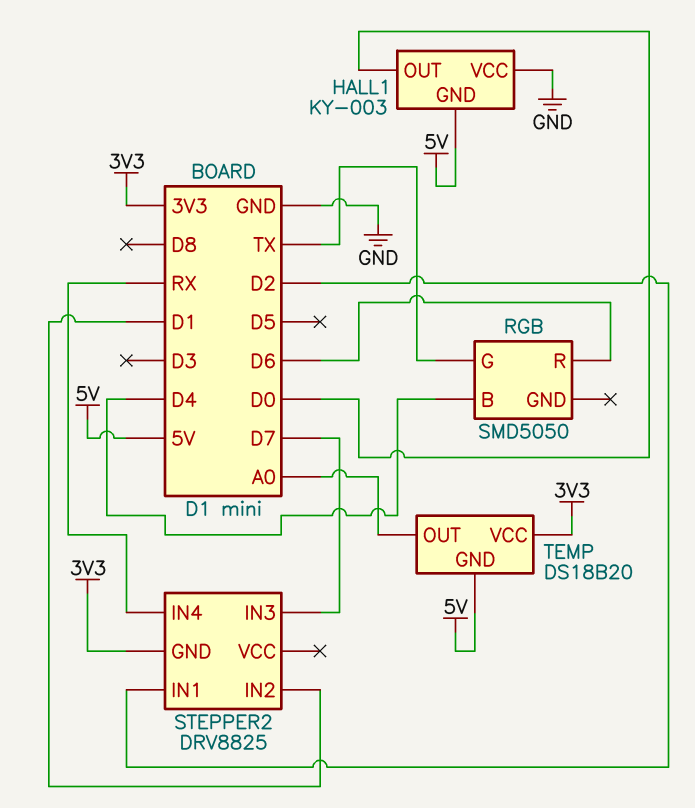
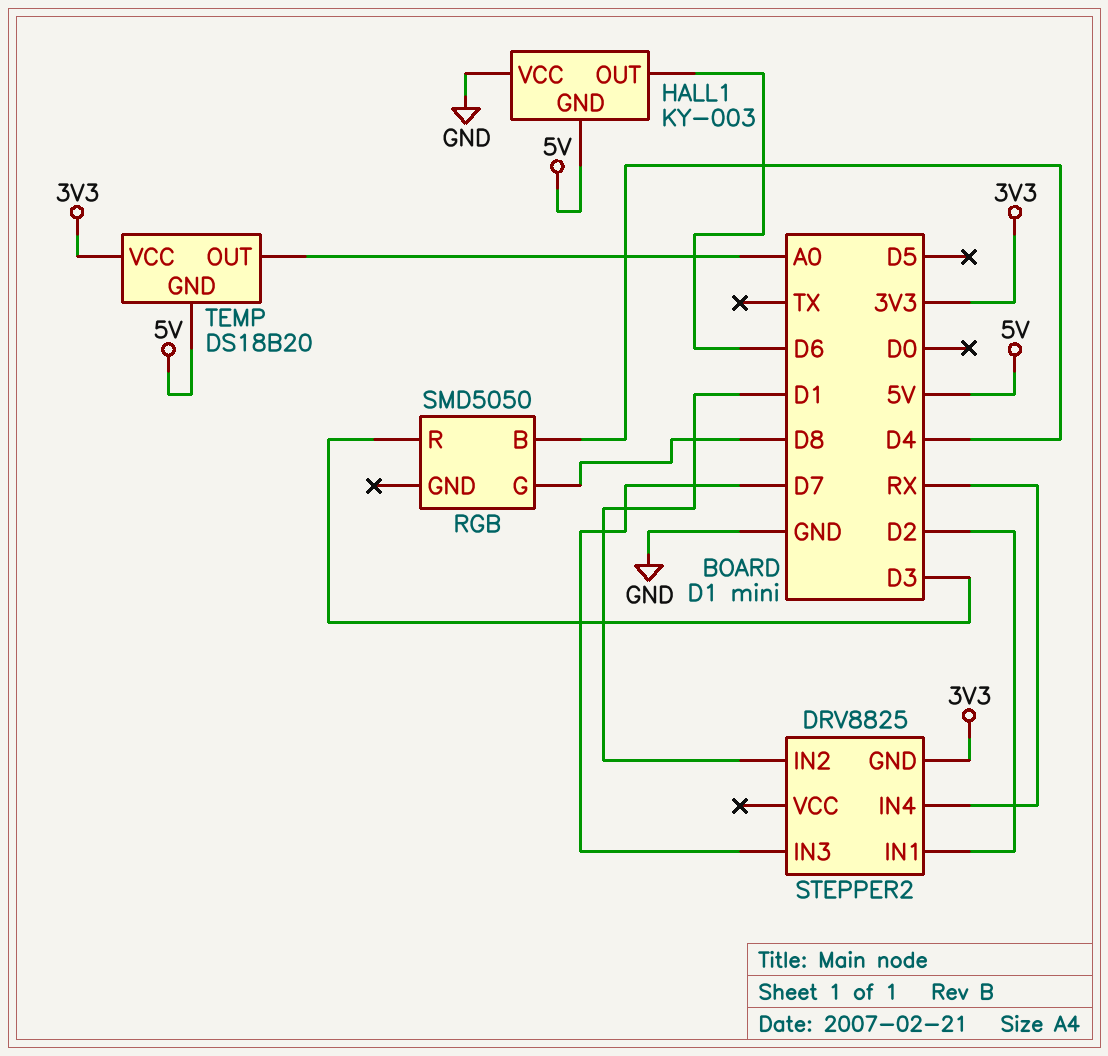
HALL1 pin OUT: D0 -> D6
RGB pin G: TX -> D8
RGB pin R: D6 -> D3

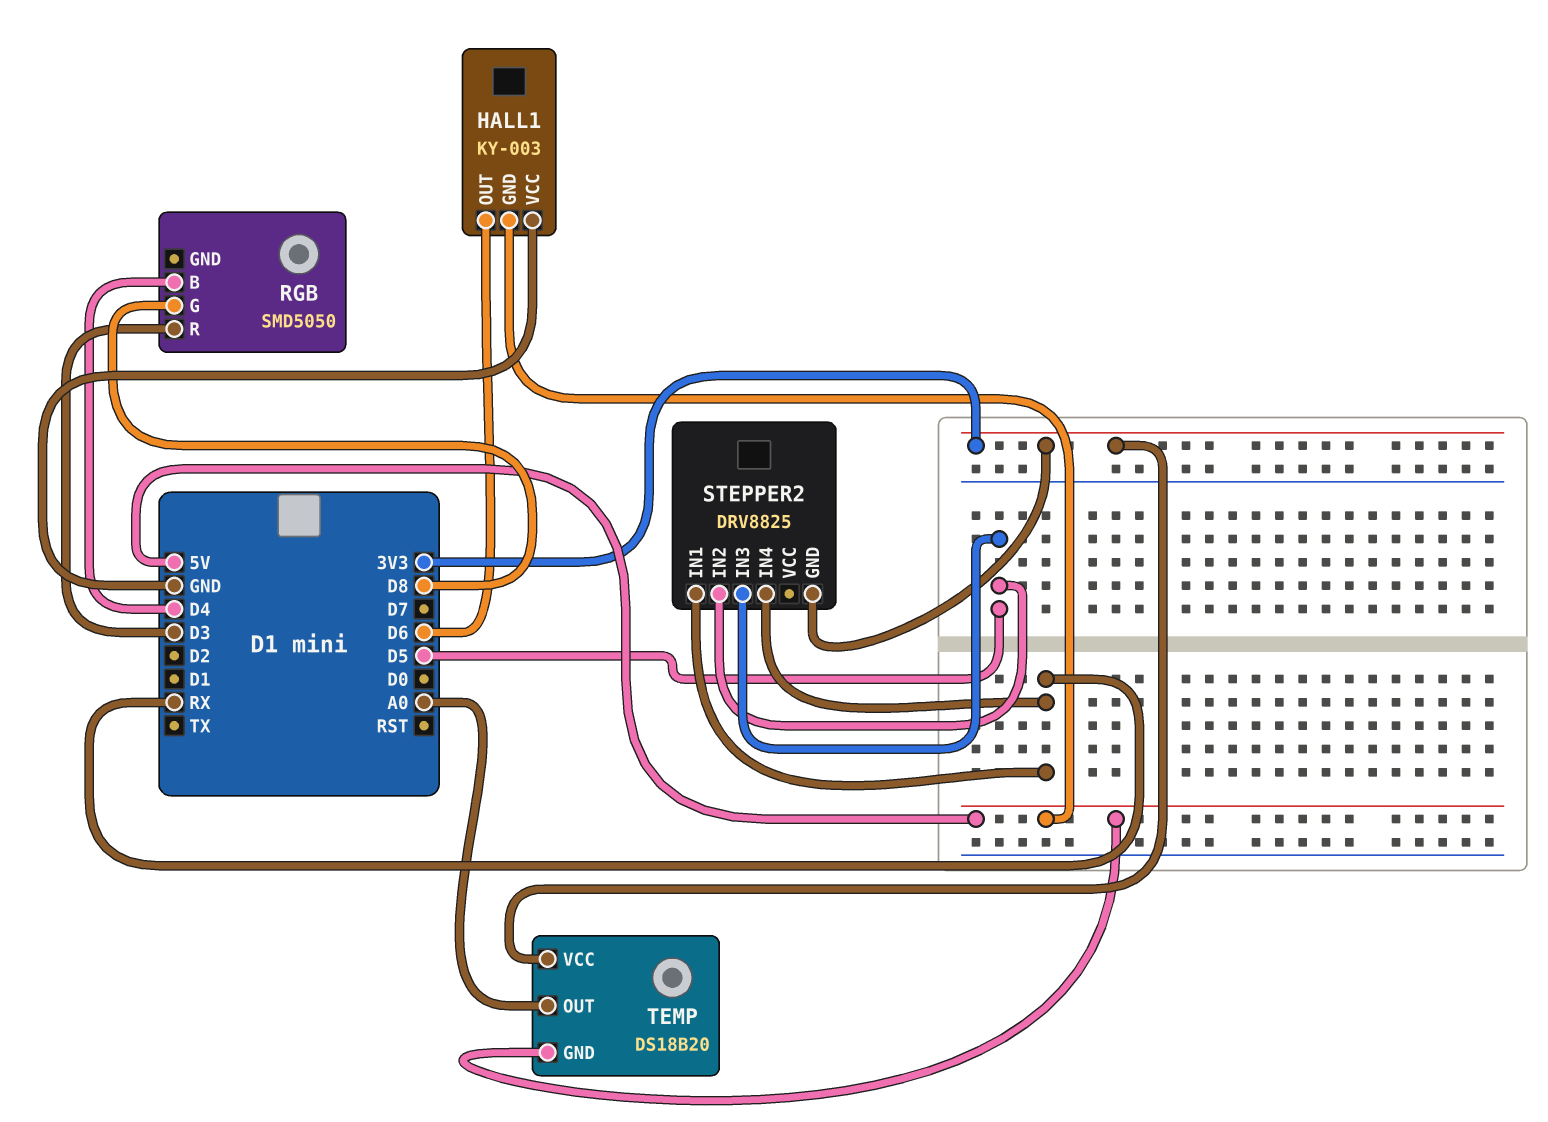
STEPPER2 pin IN1: D2 -> RX
STEPPER2 pin IN2: D1 -> D5
STEPPER2 pin IN3: D7 -> D5

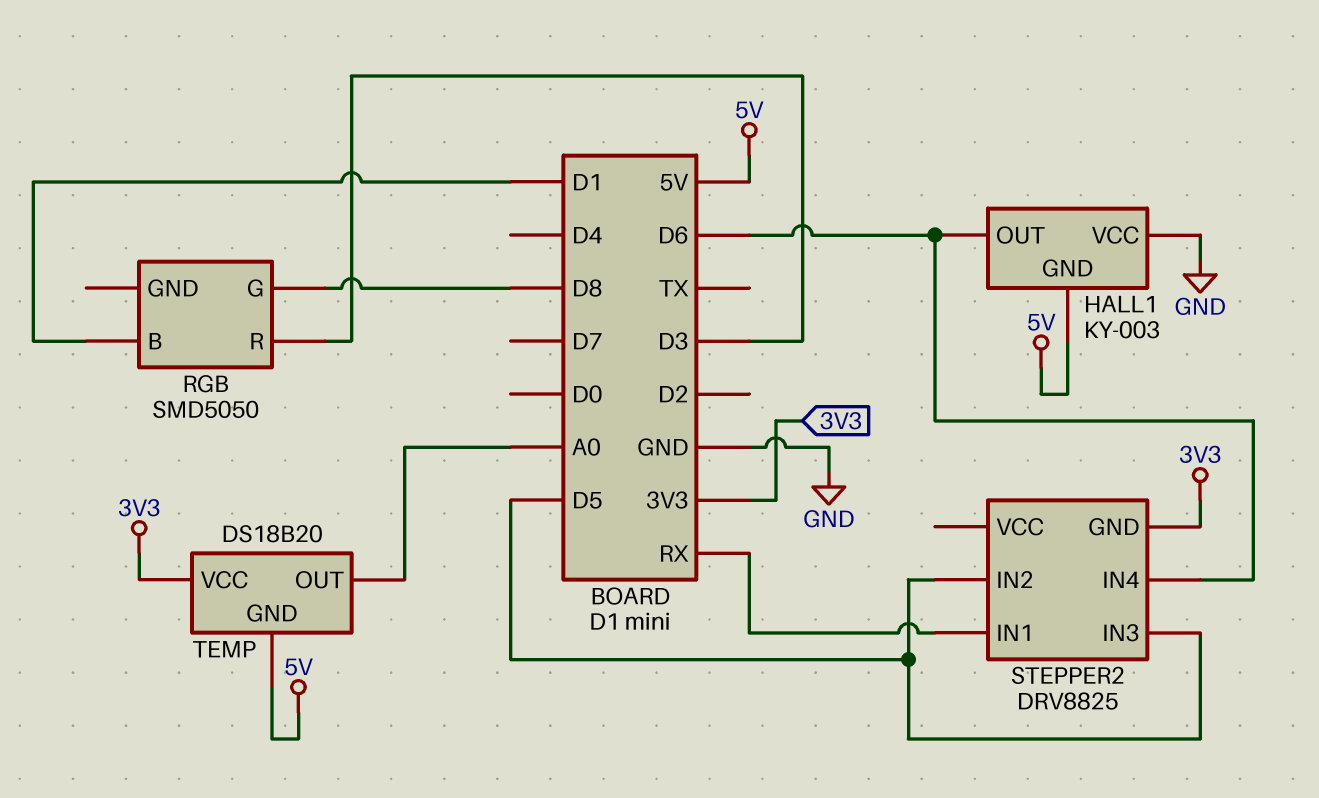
RGB pin B: D4 -> D1
STEPPER2 pin IN4: RX -> D6

